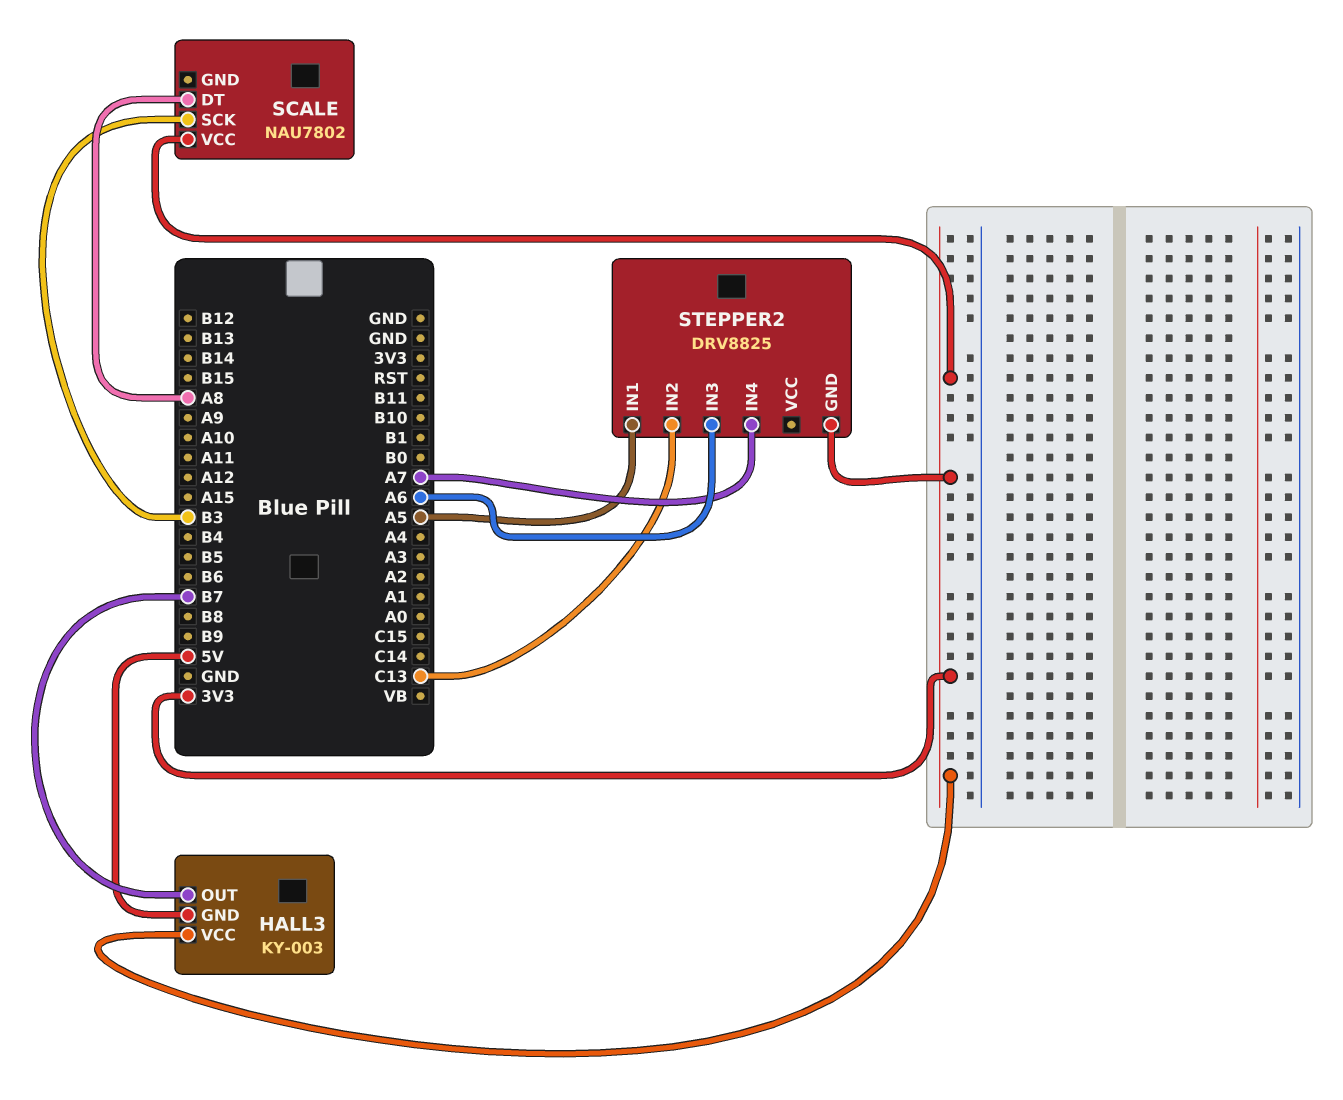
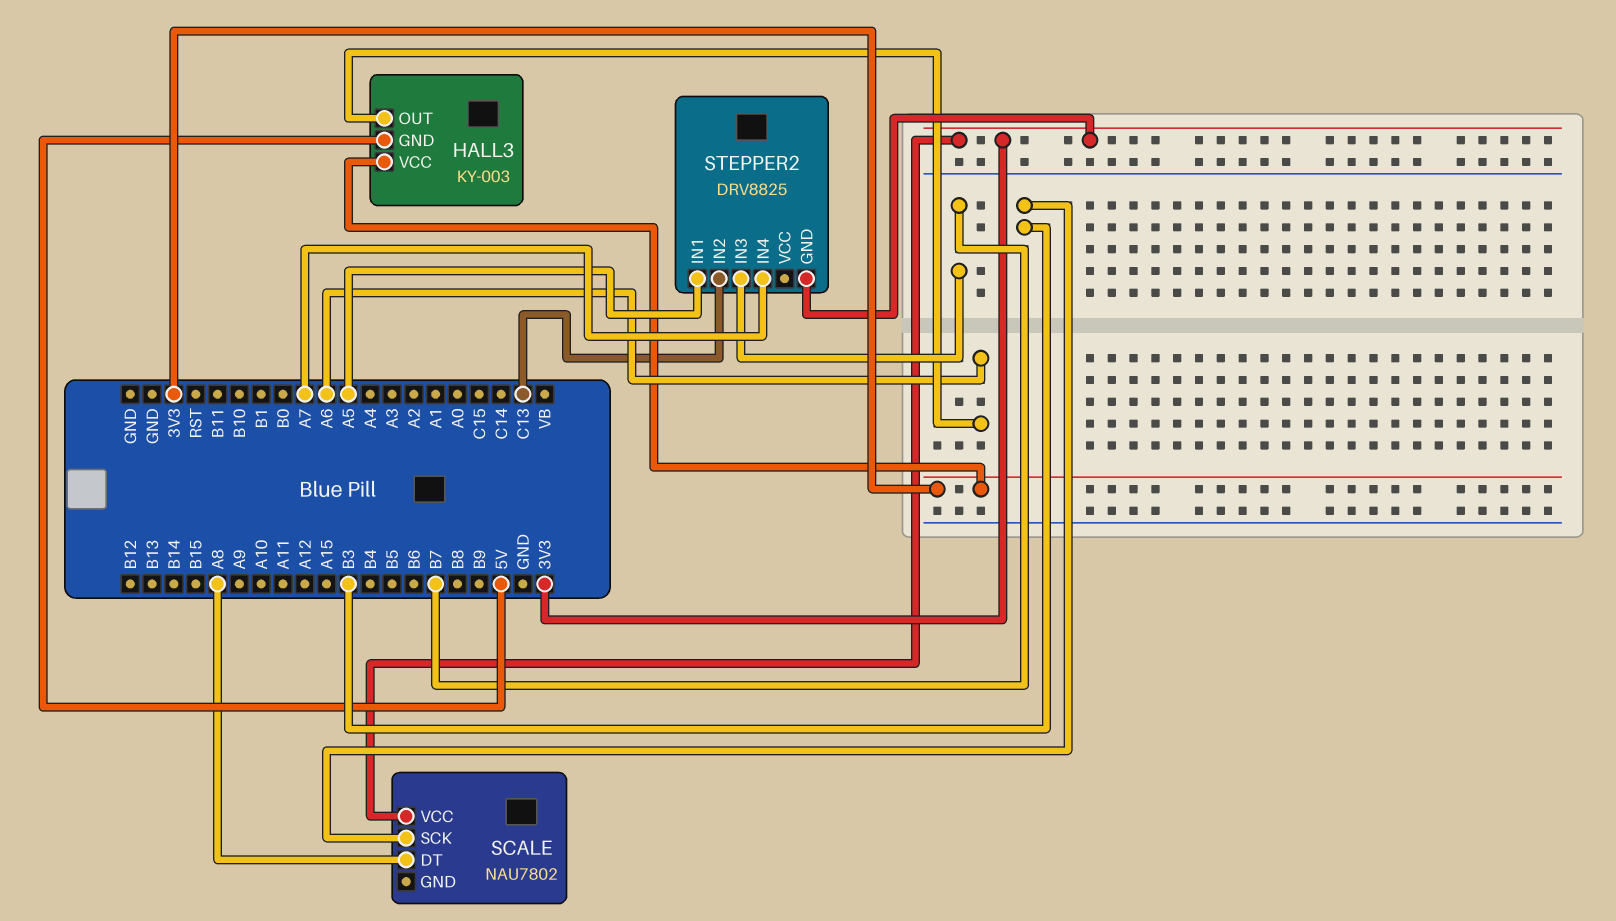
HALL3 pin OUT: B7 -> A6
STEPPER2 pin IN3: A6 -> B7

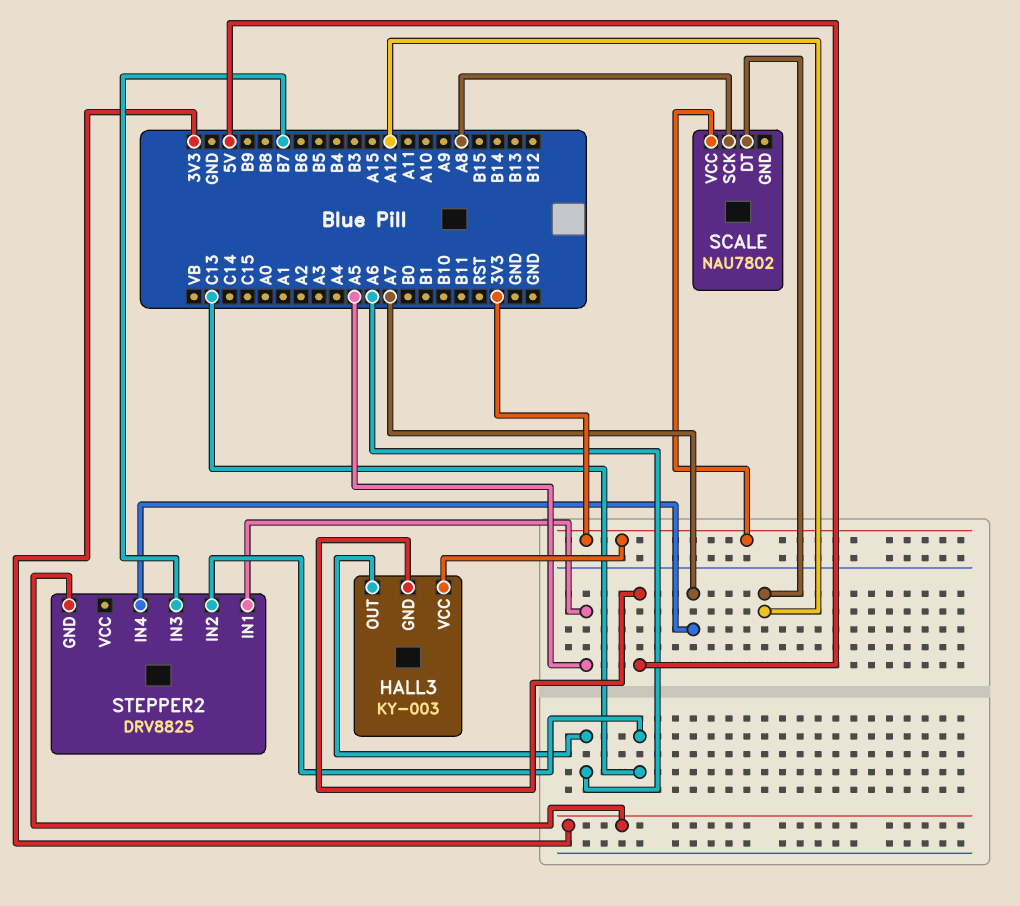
SCALE pin DT: A8 -> A12
SCALE pin SCK: B3 -> A8

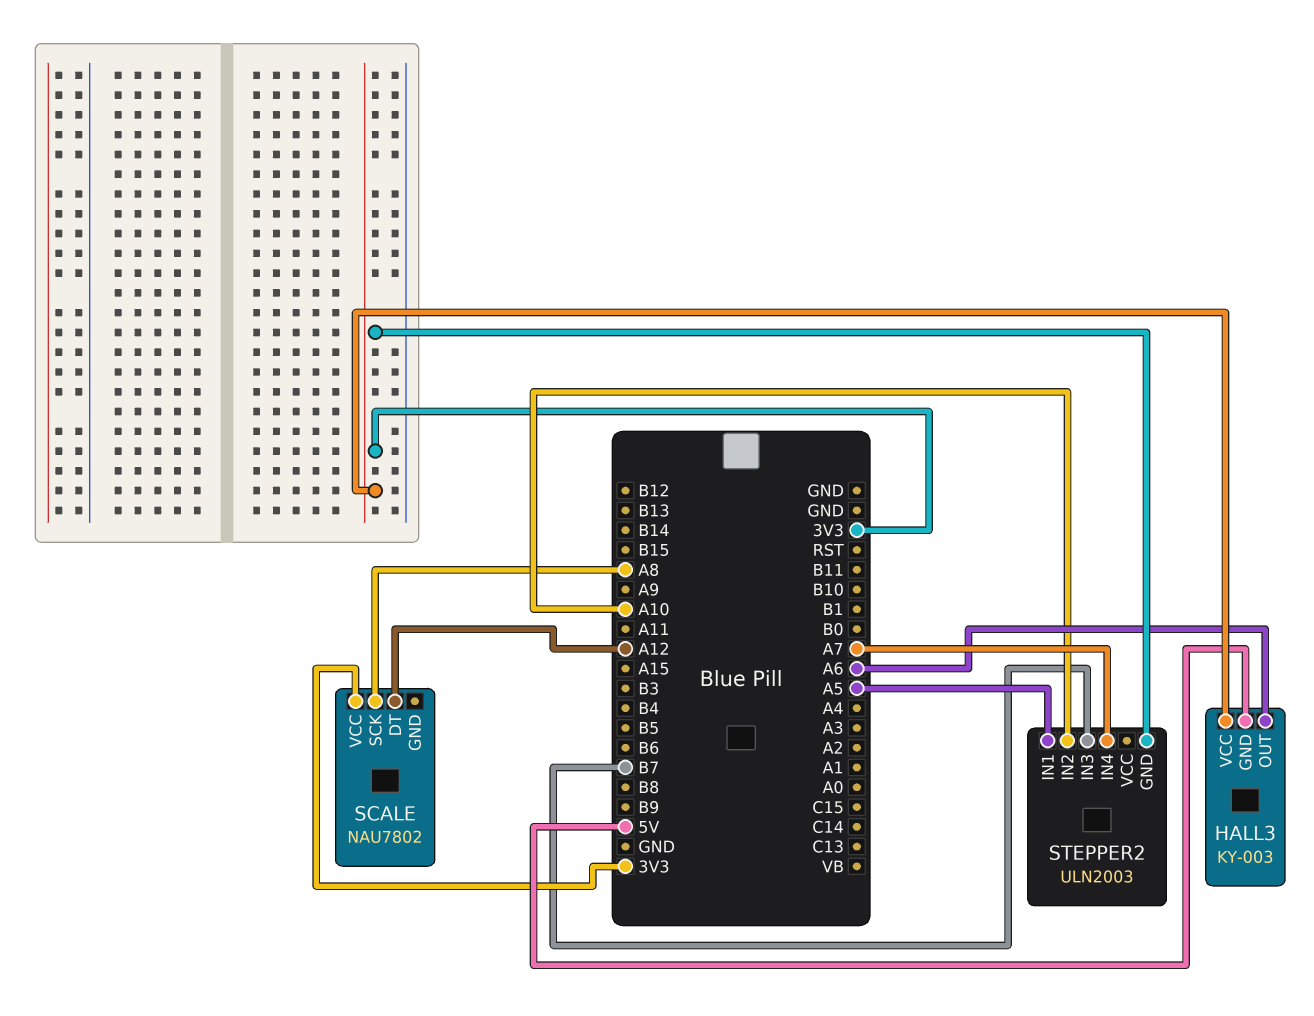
STEPPER2: DRV8825 -> ULN2003
STEPPER2 pin IN2: C13 -> A10

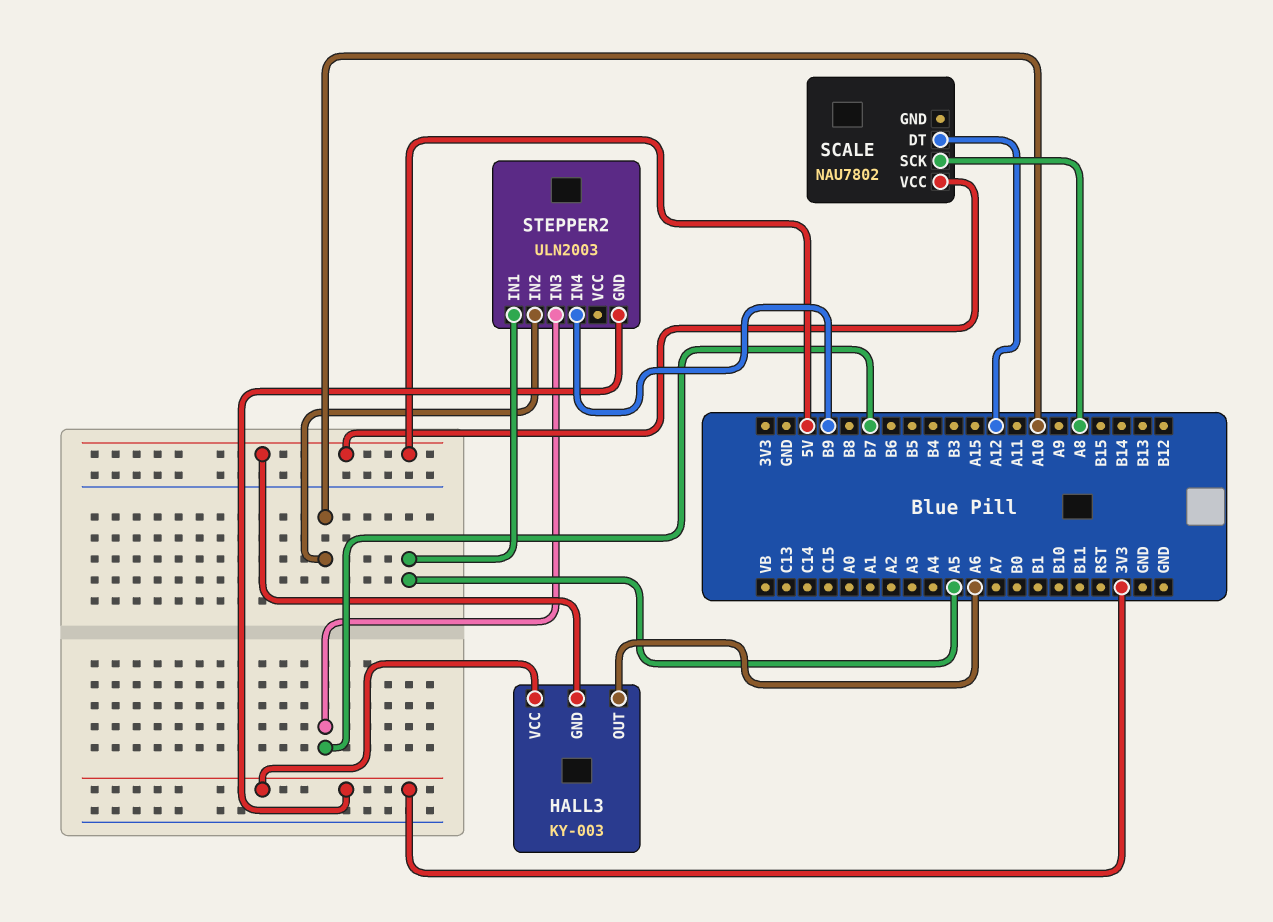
SCALE pin VCC: 3V3 -> 5V
STEPPER2 pin IN4: A7 -> B9

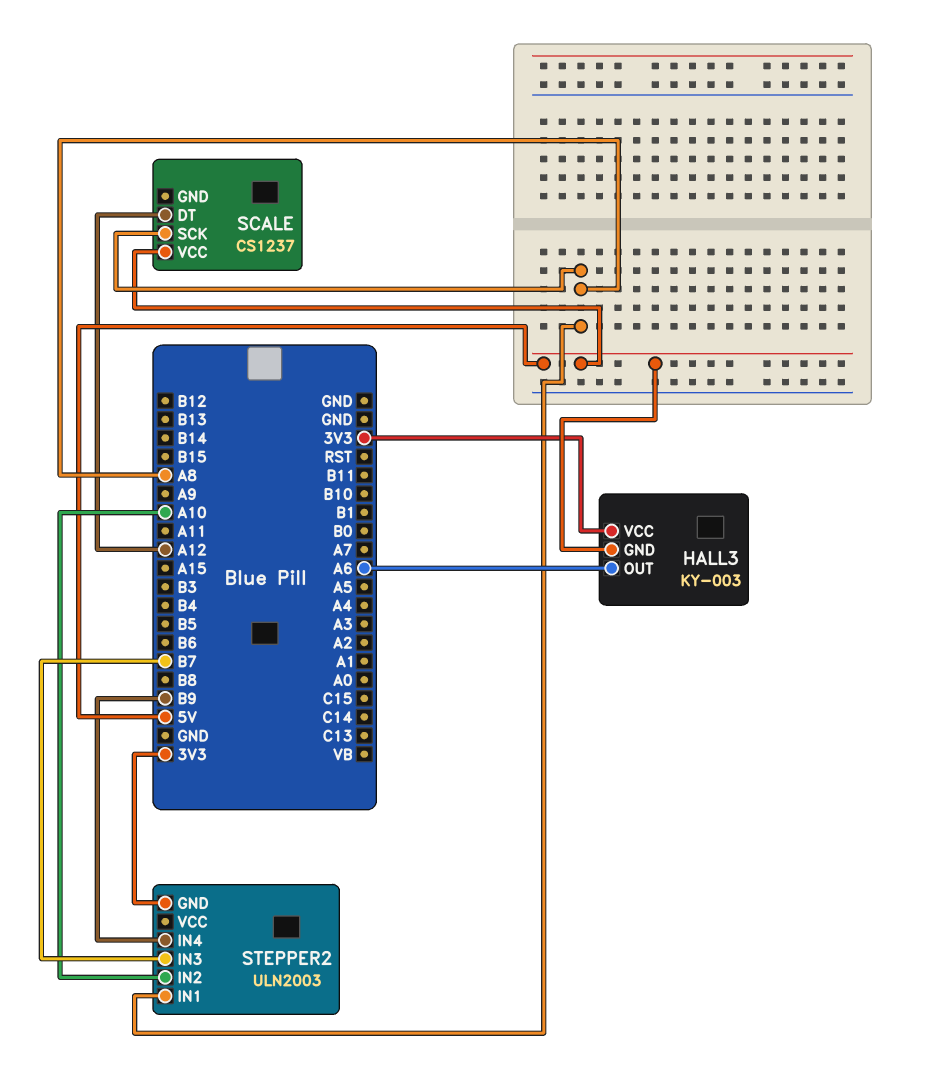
SCALE: NAU7802 -> CS1237
STEPPER2 pin IN1: A5 -> A8

